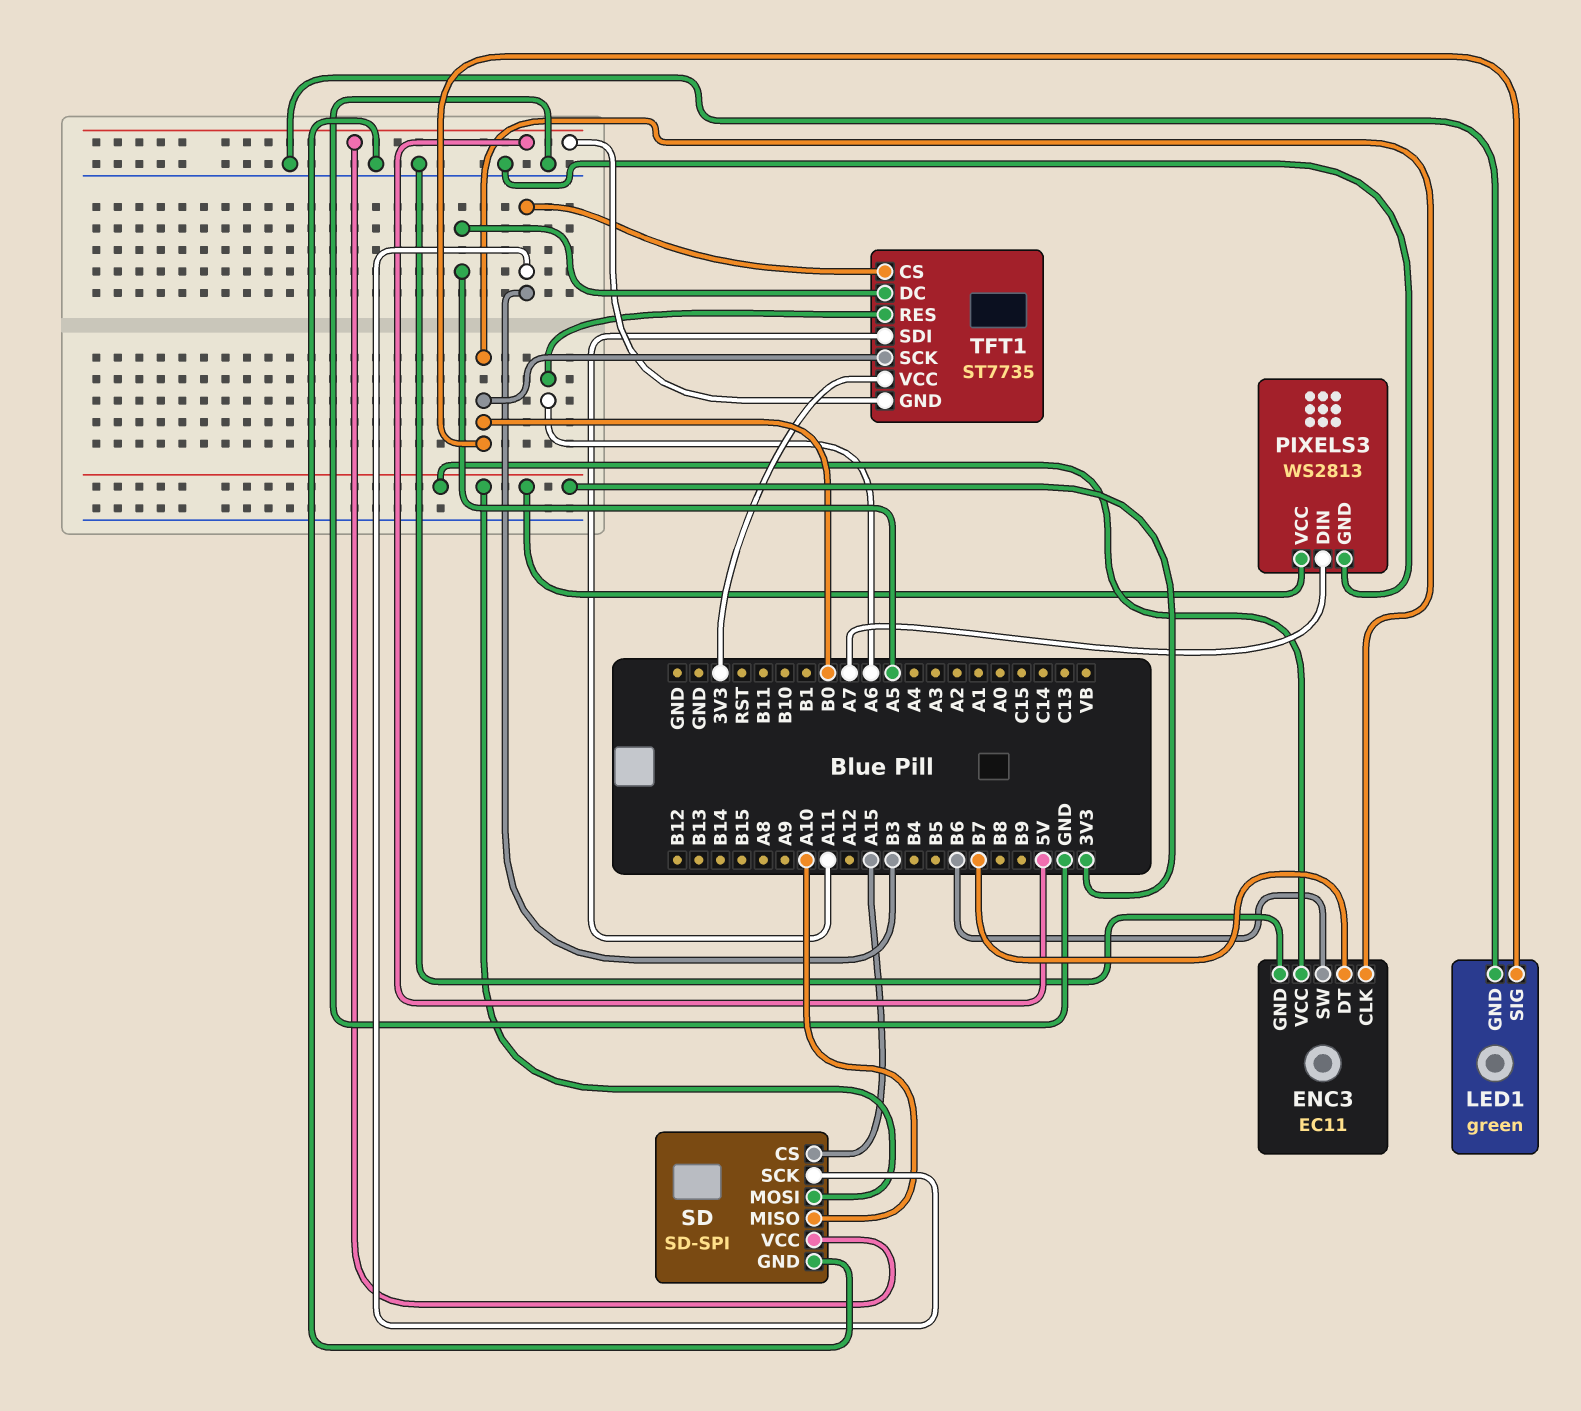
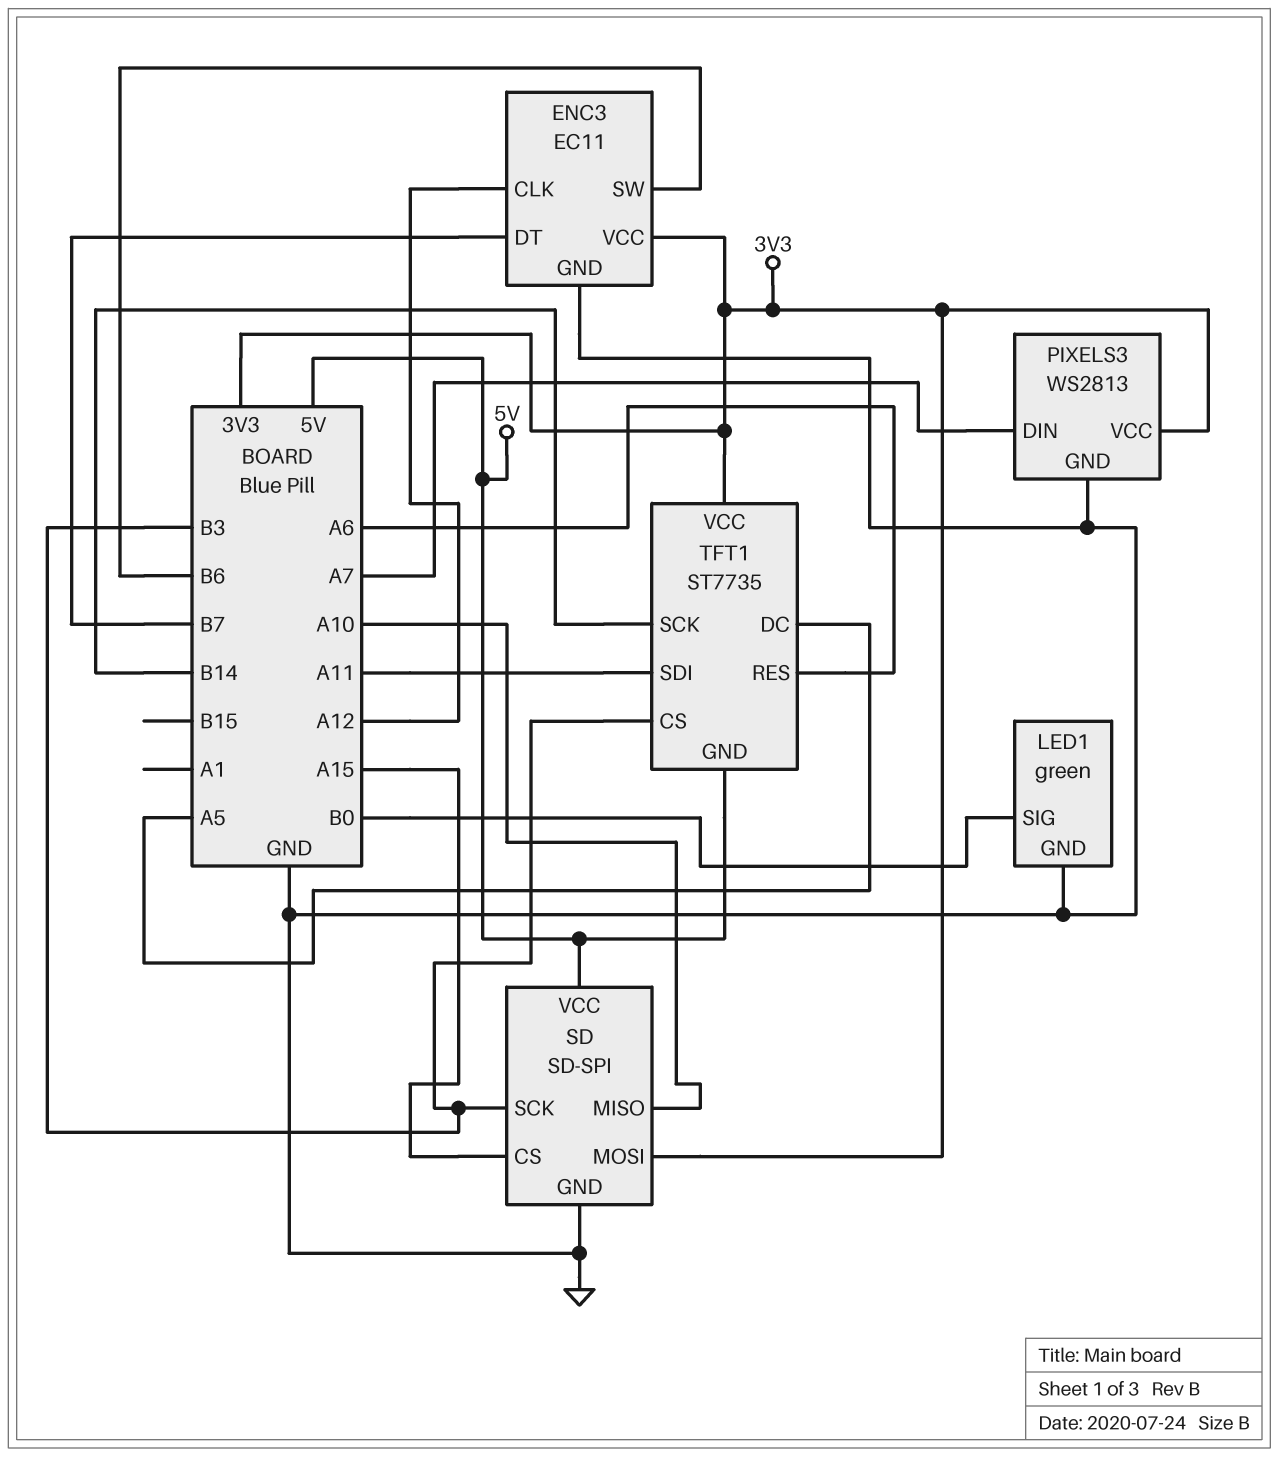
ENC3 pin CLK: B0 -> A12
TFT1 pin SCK: B0 -> B14

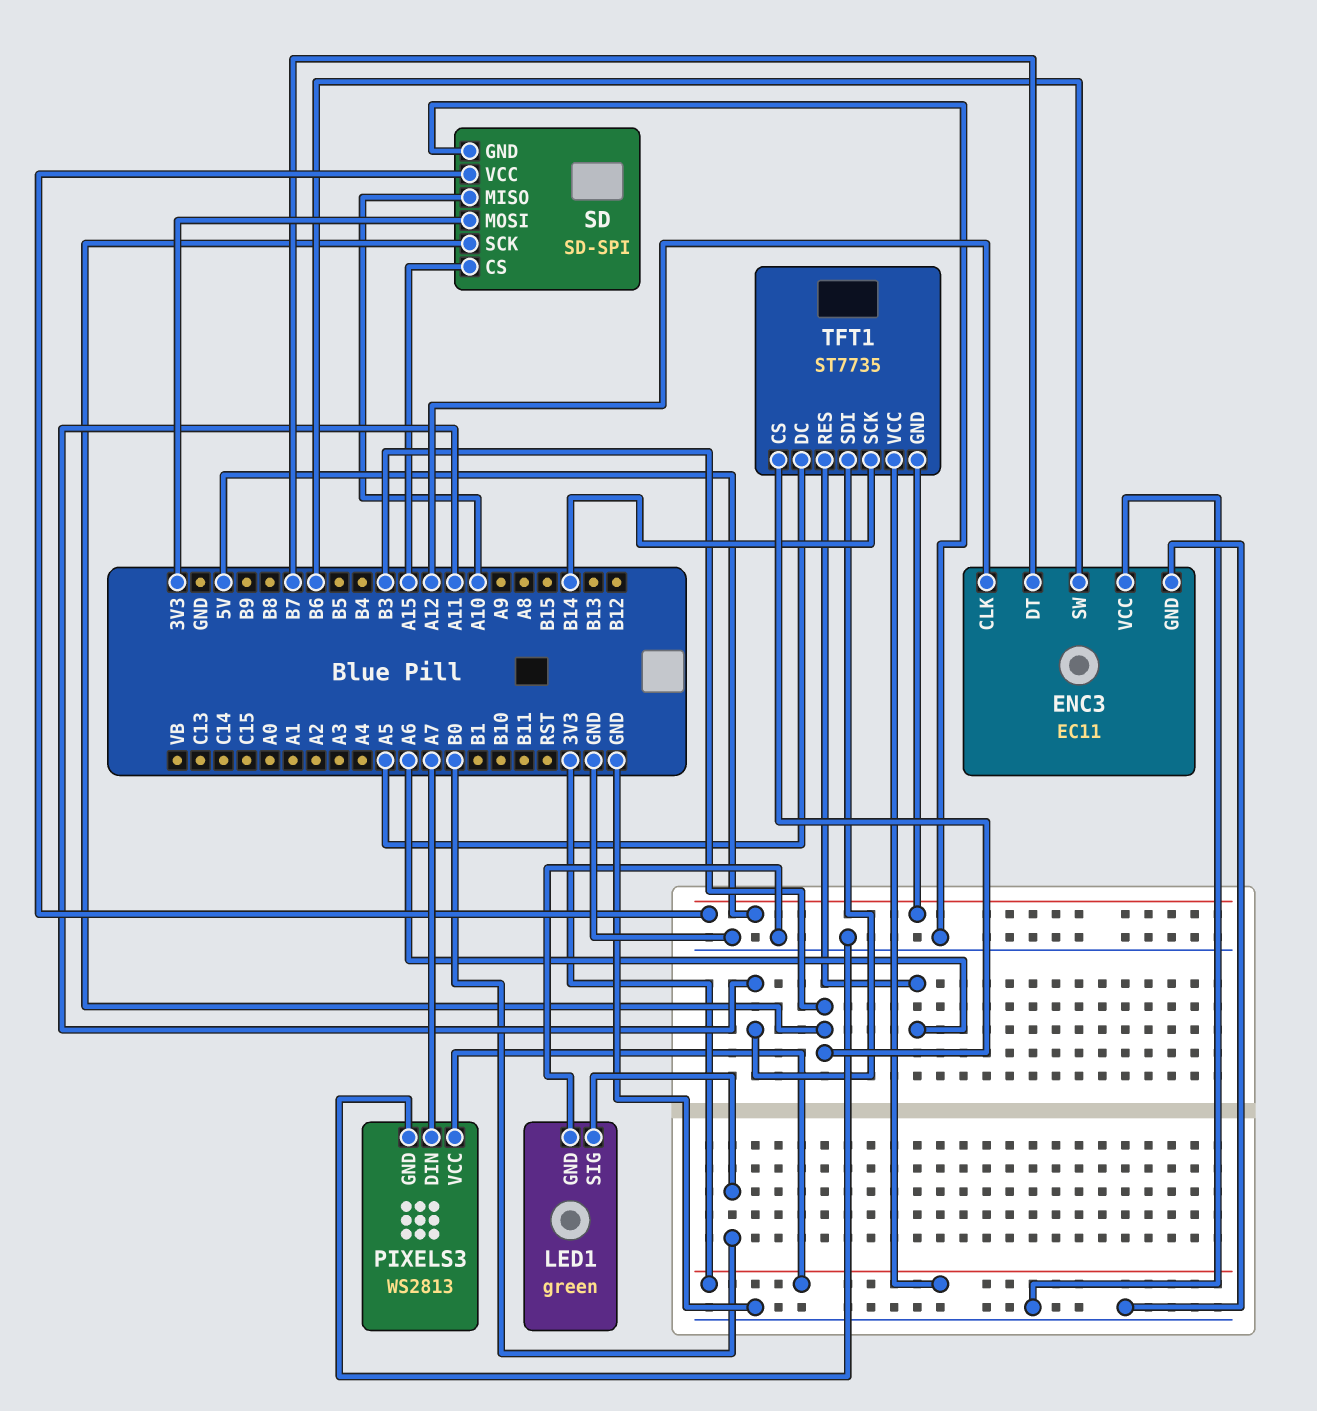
ENC3 pin VCC: 3V3 -> GND

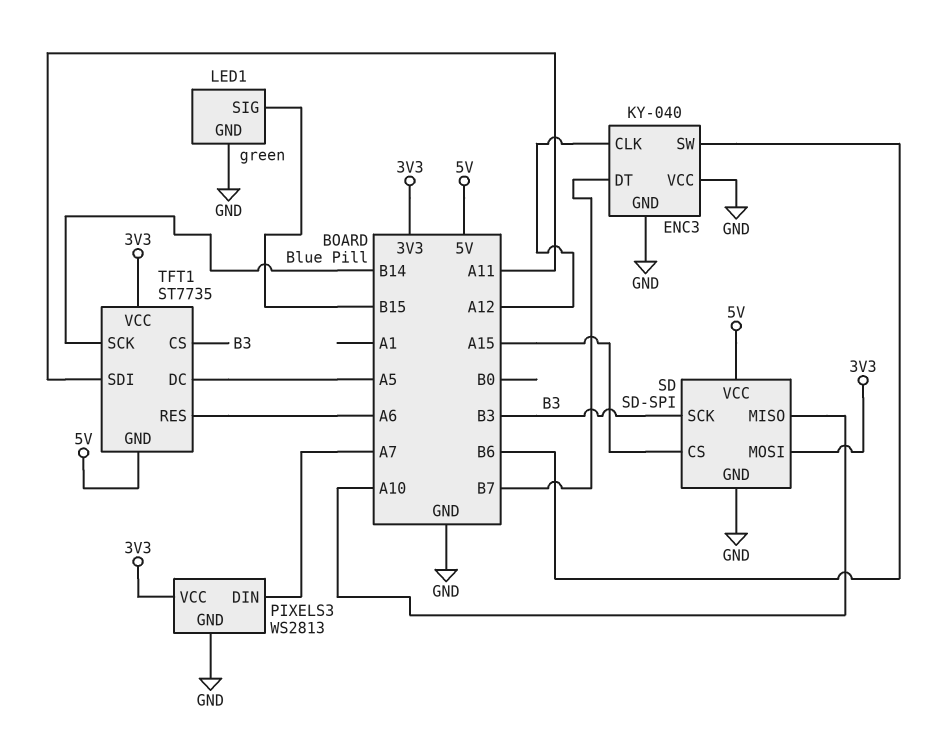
ENC3: EC11 -> KY-040
LED1 pin SIG: B0 -> B15

